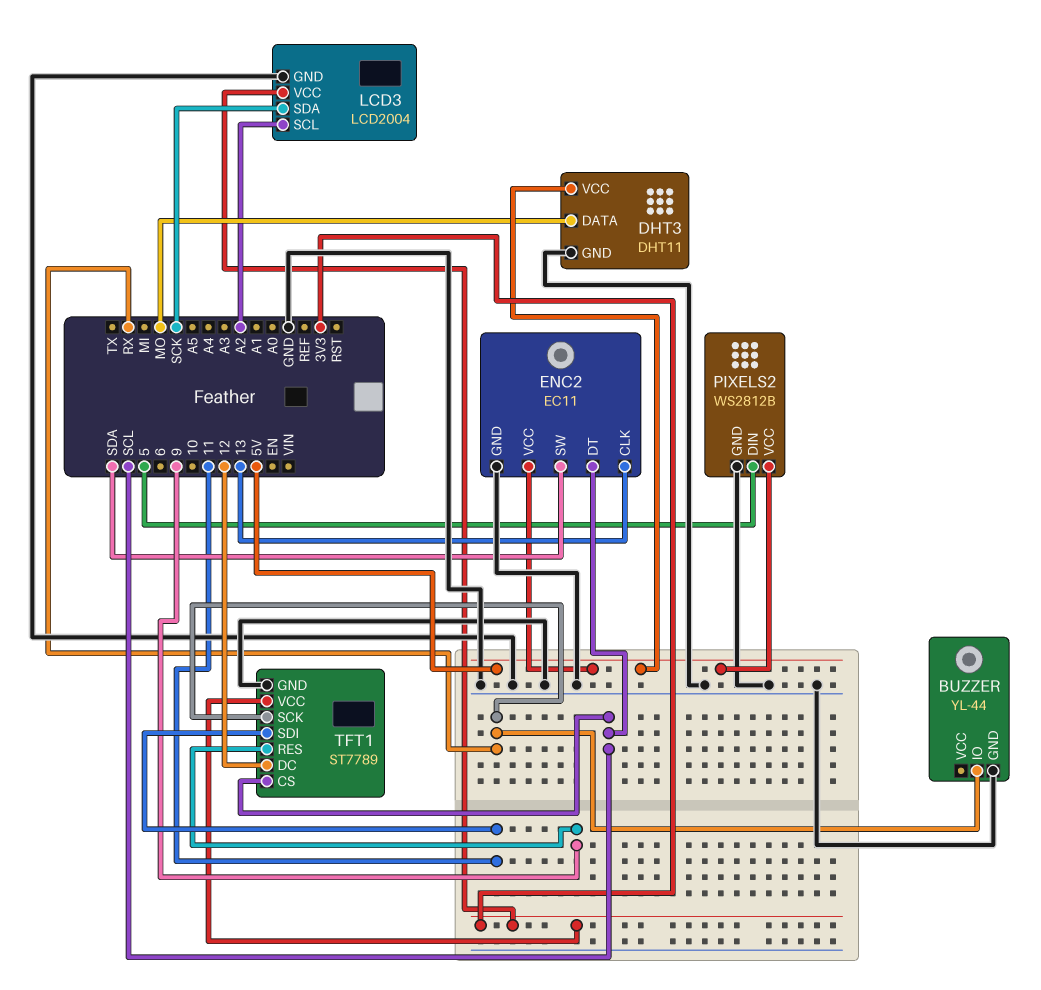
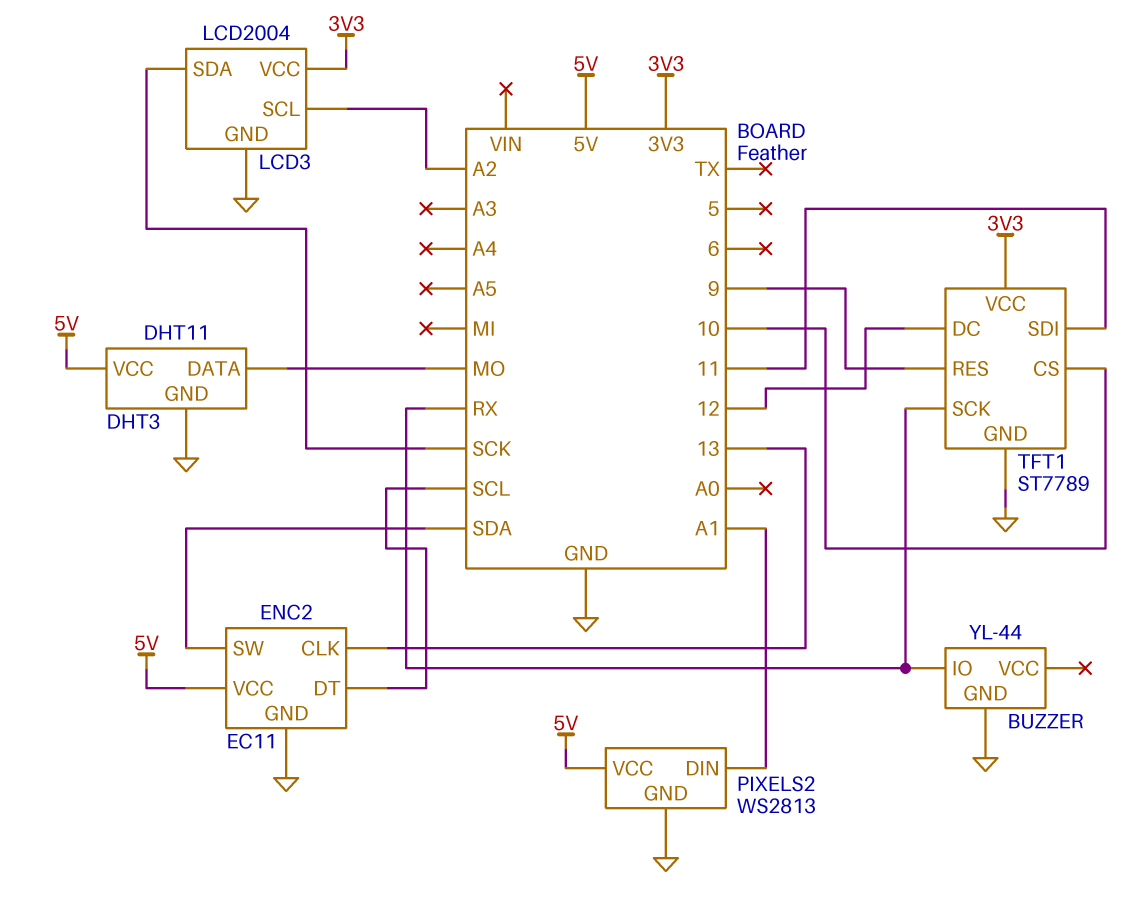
PIXELS2: WS2812B -> WS2813
PIXELS2 pin DIN: 5 -> A1
TFT1 pin CS: SCL -> 10

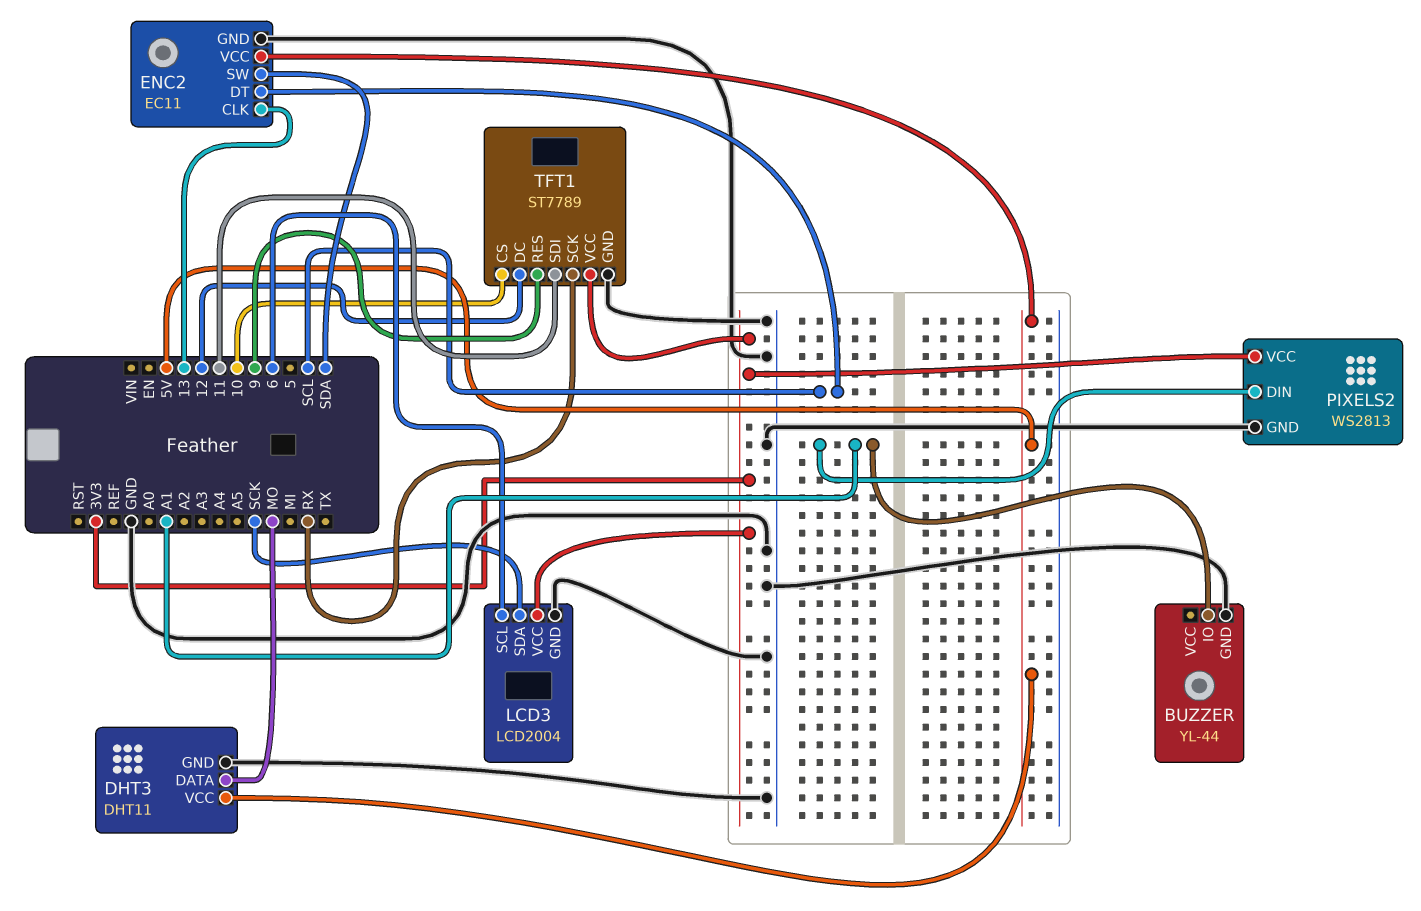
BUZZER pin IO: RX -> A1
LCD3 pin SCL: A2 -> 6
PIXELS2 pin VCC: 5V -> 3V3

